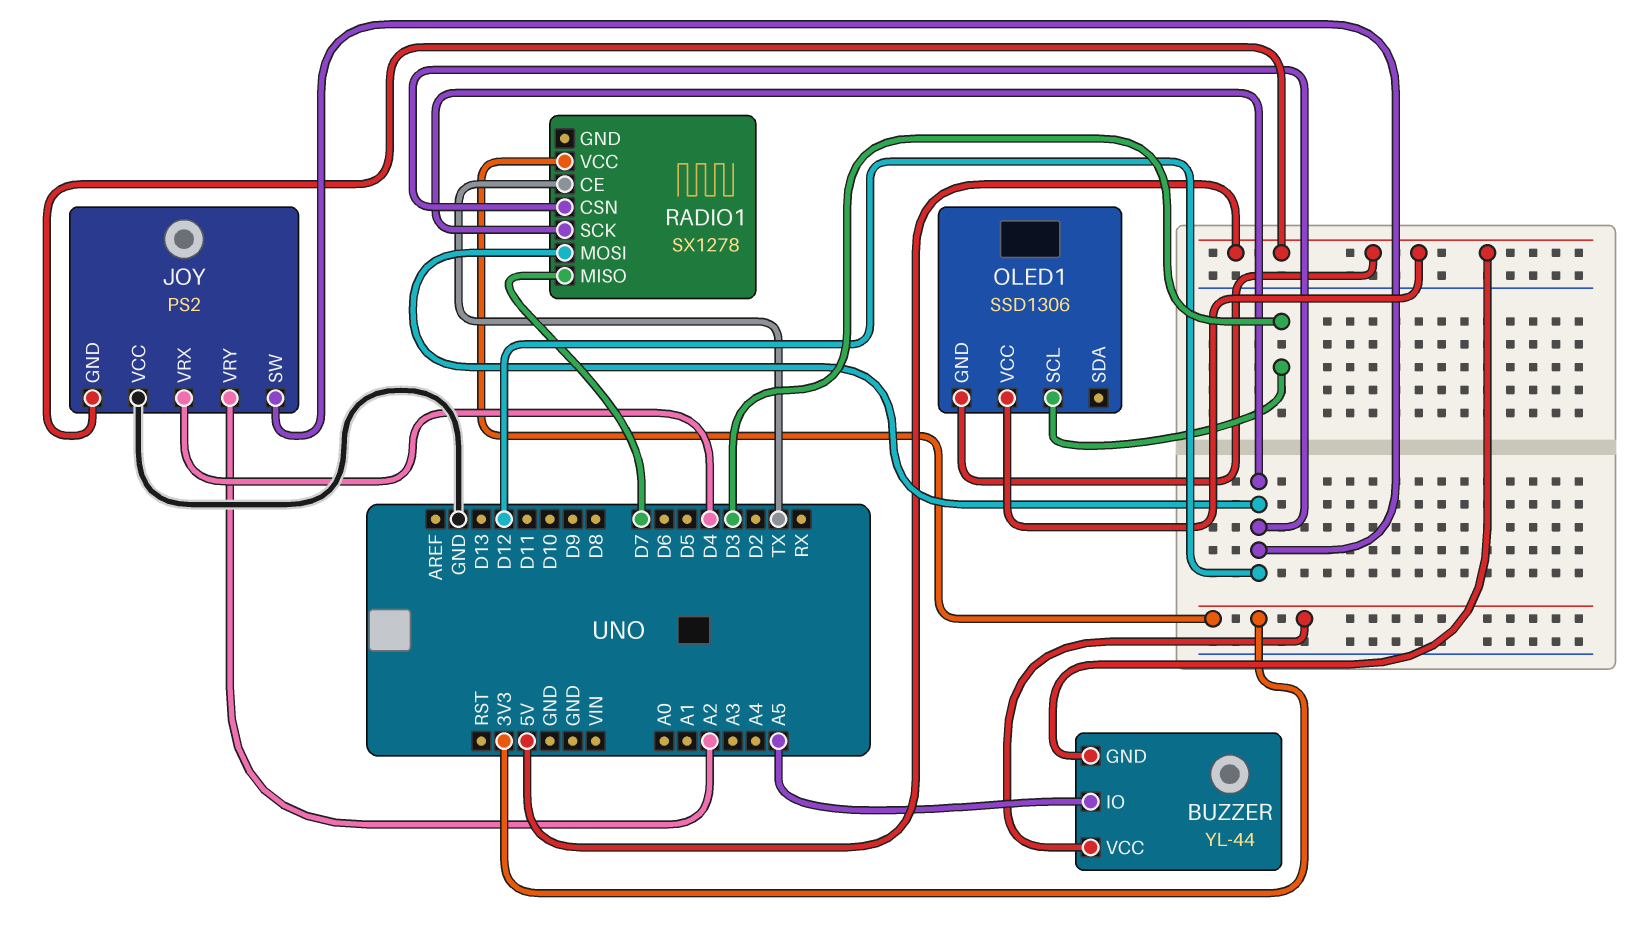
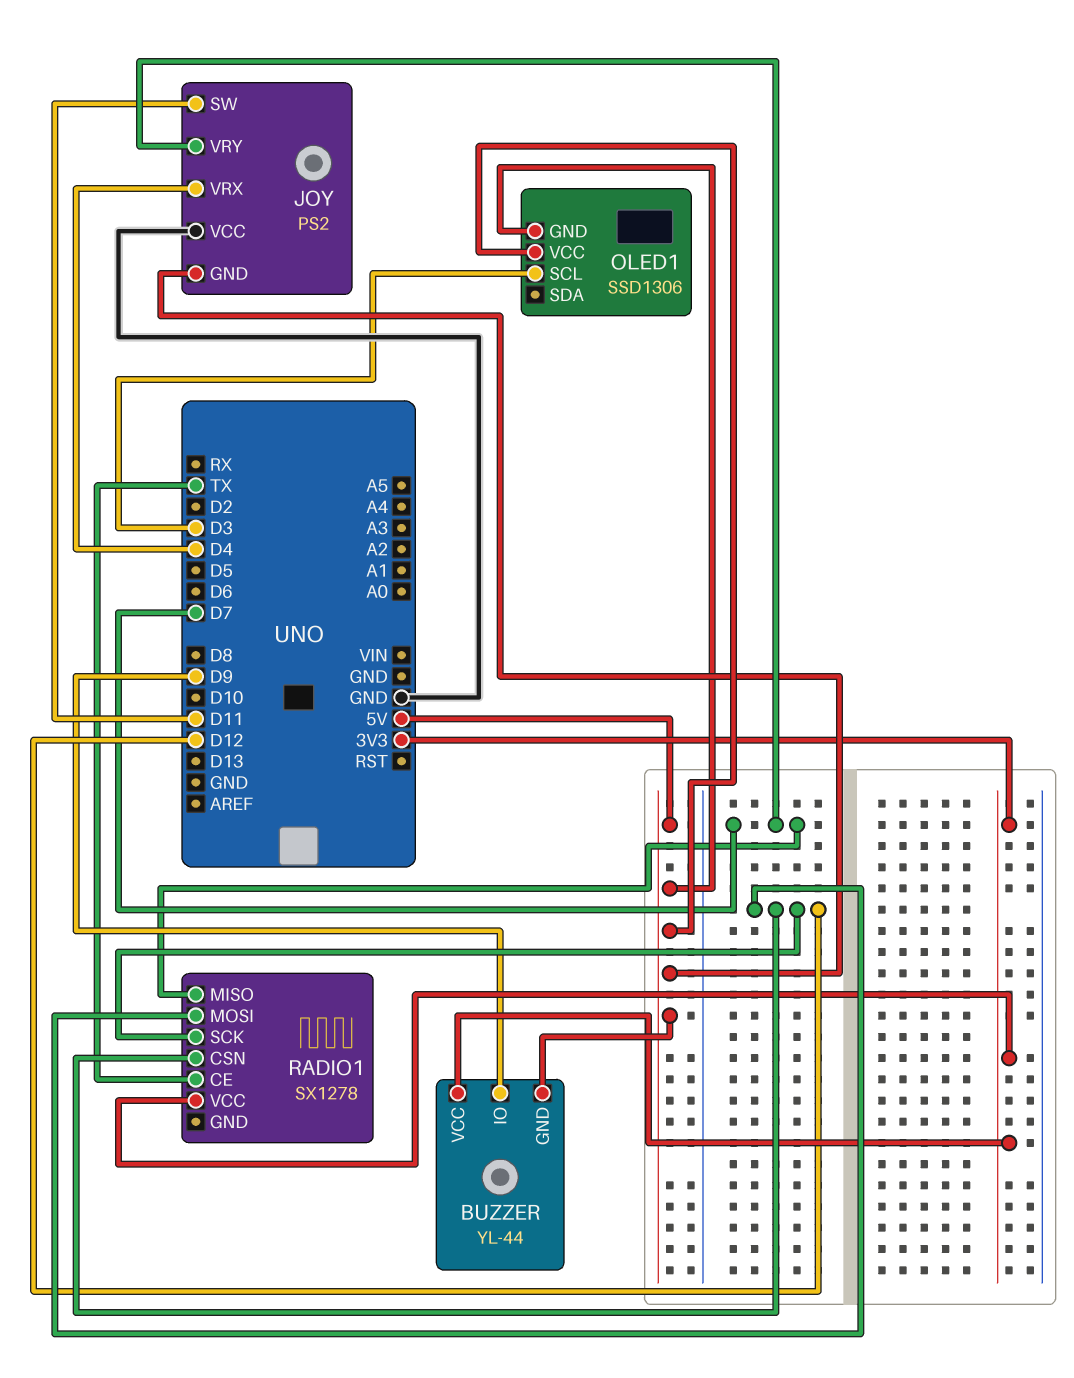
BUZZER pin IO: A5 -> D9
JOY pin SW: D12 -> D11
JOY pin VRY: A2 -> D7

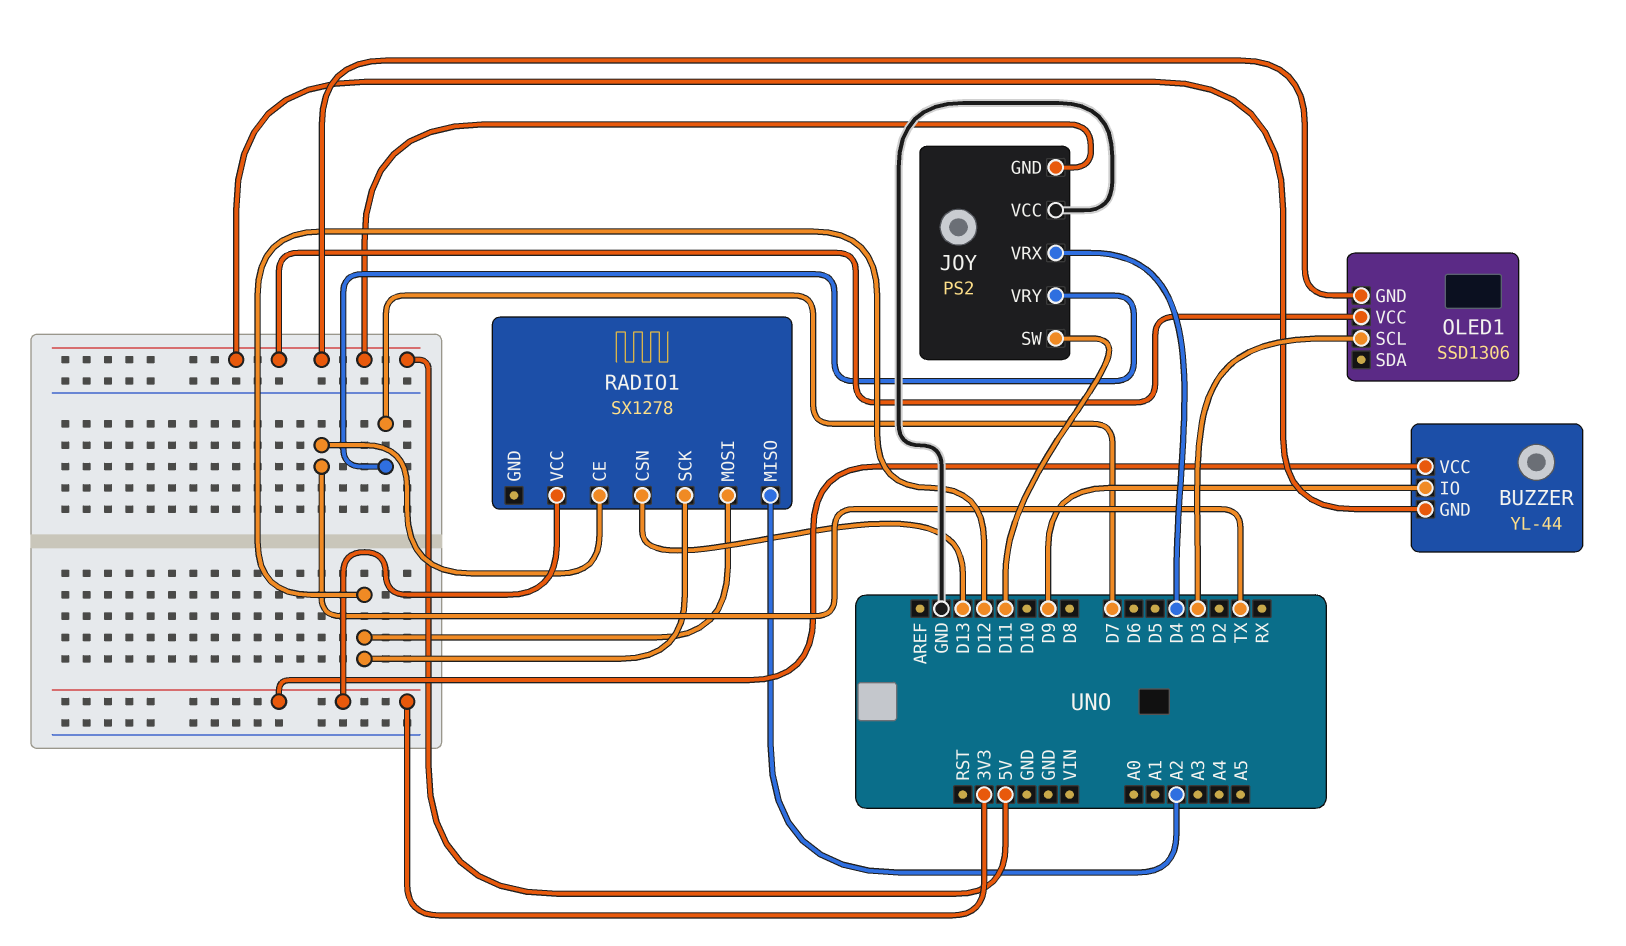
RADIO1 pin CSN: D12 -> D13
RADIO1 pin MISO: D7 -> A2

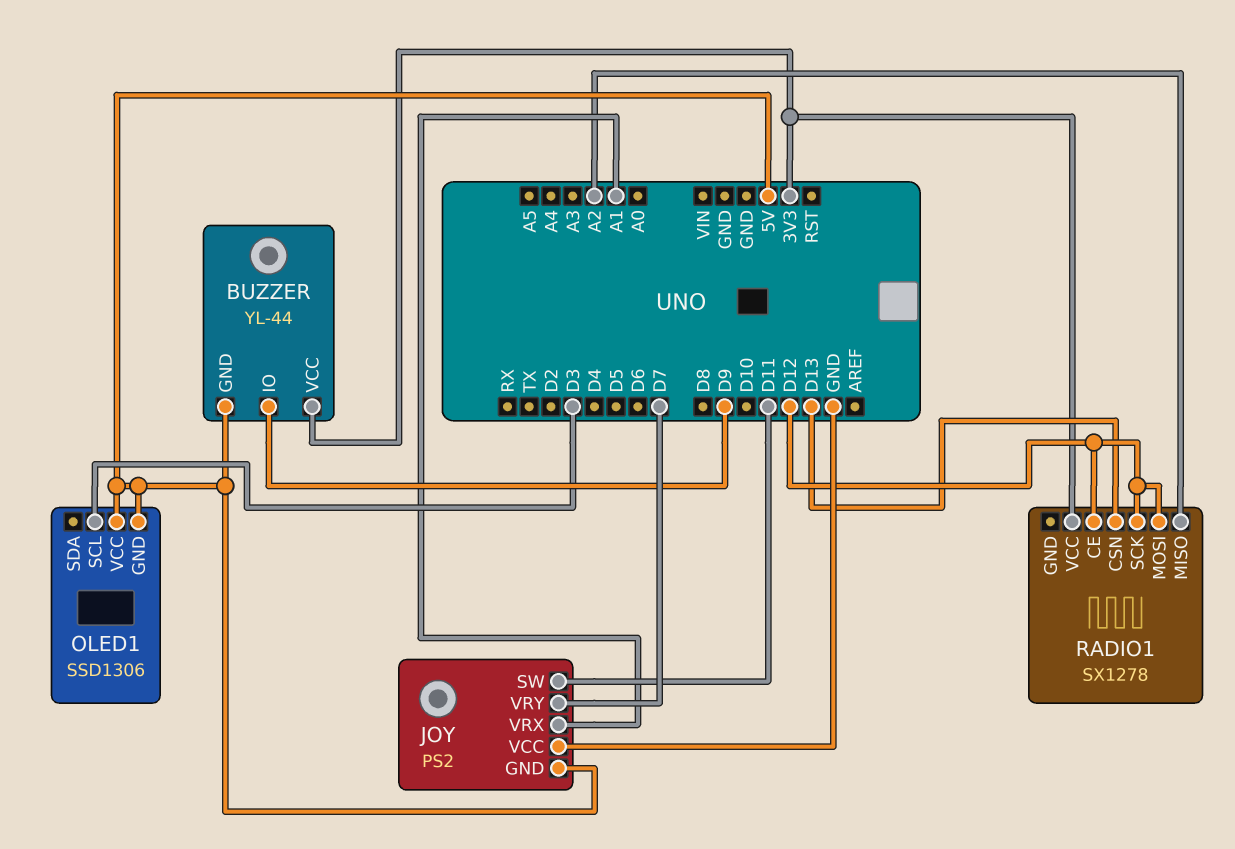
JOY pin VRX: D4 -> A1
RADIO1 pin CE: TX -> D12

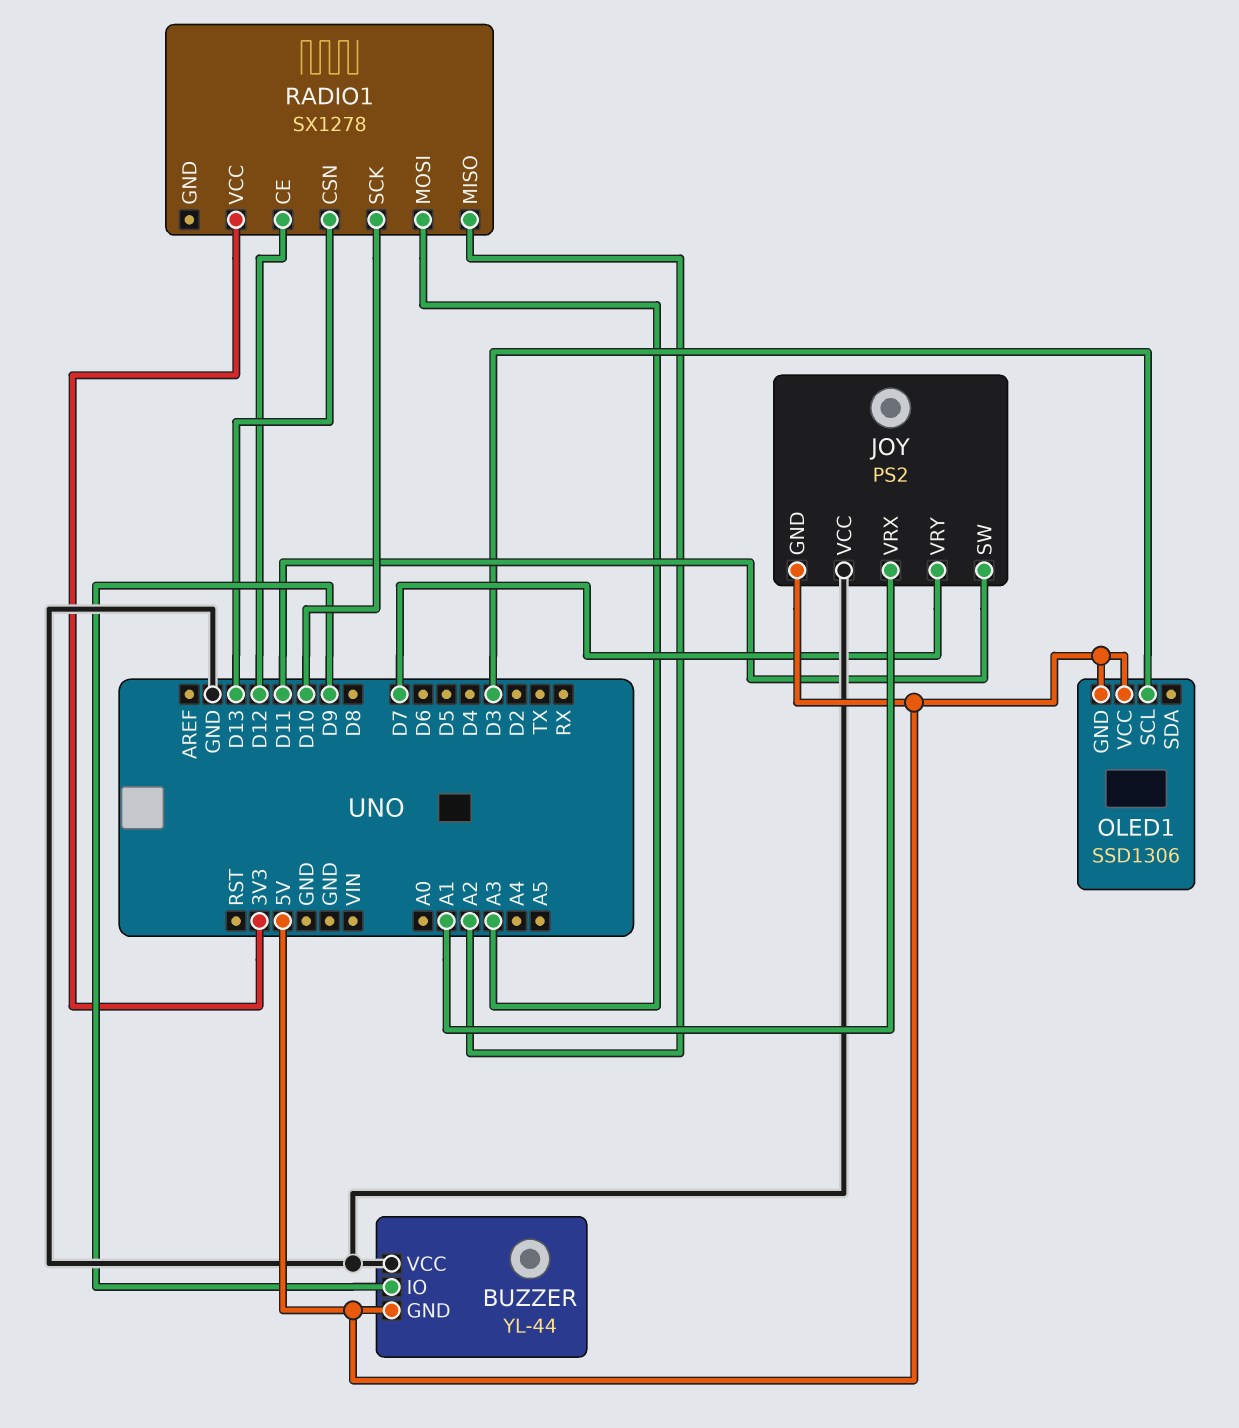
BUZZER pin VCC: 3V3 -> GND
RADIO1 pin MOSI: D12 -> A3
RADIO1 pin SCK: D12 -> D10

